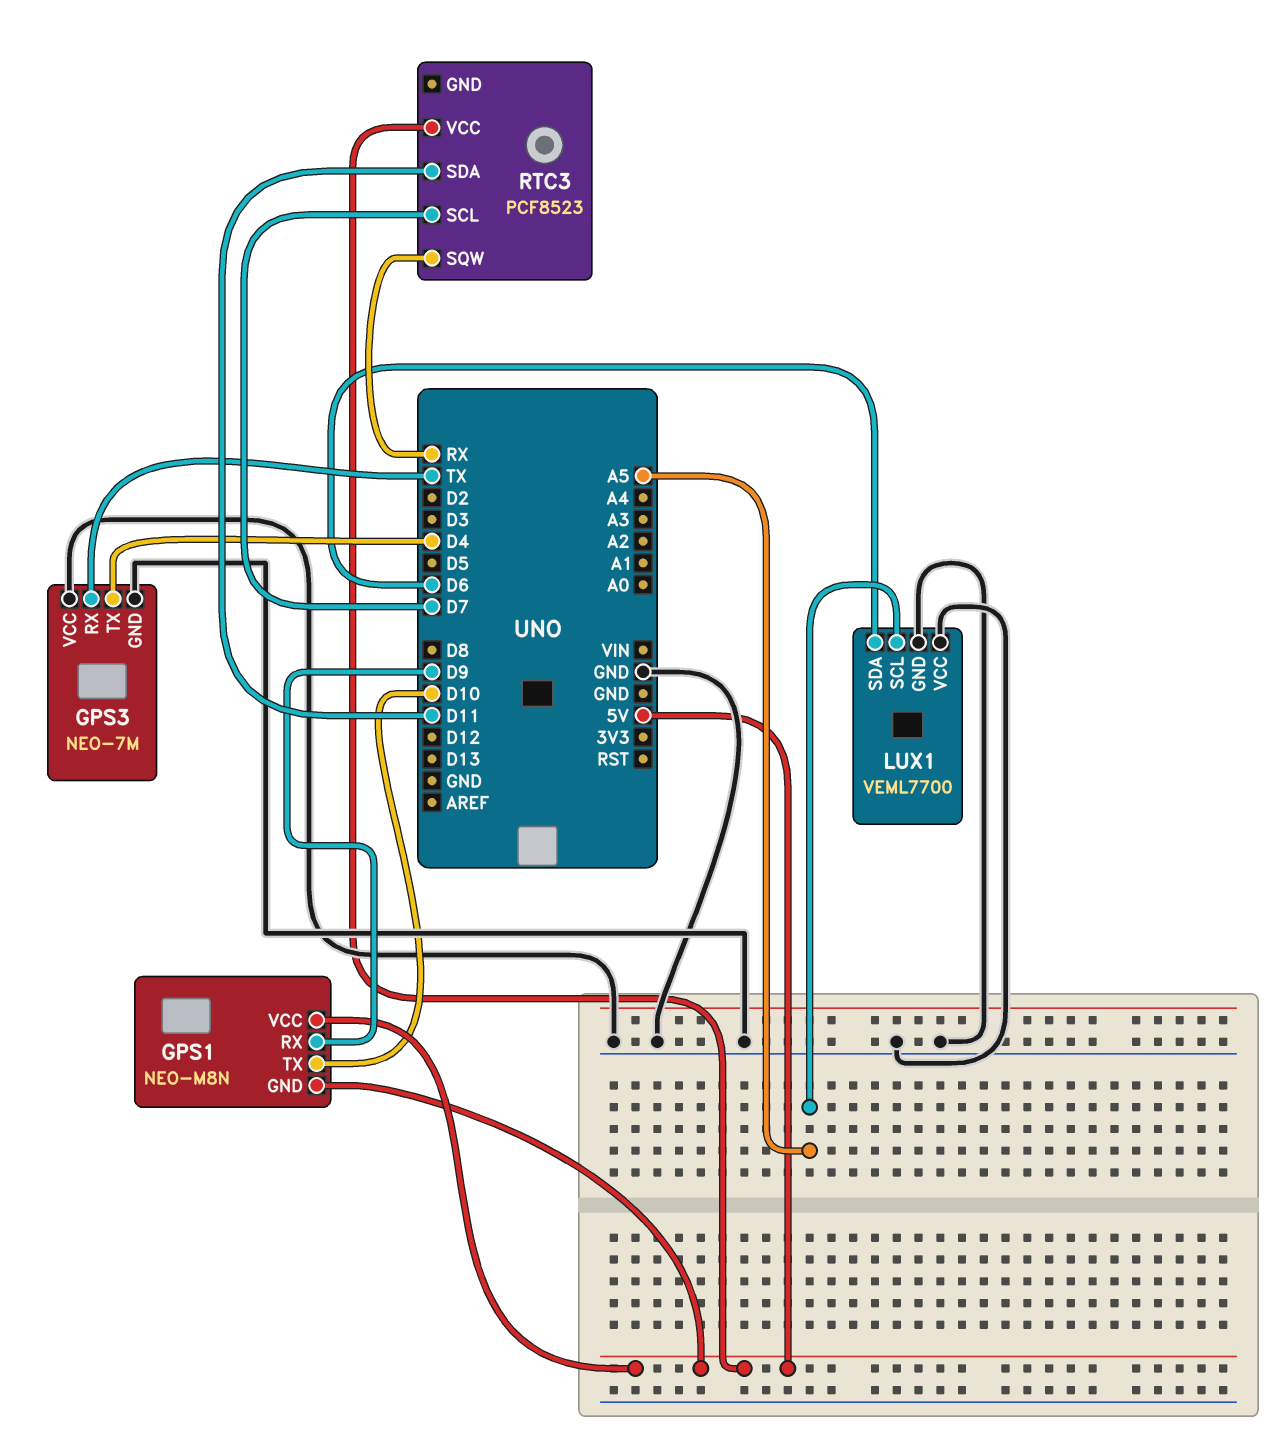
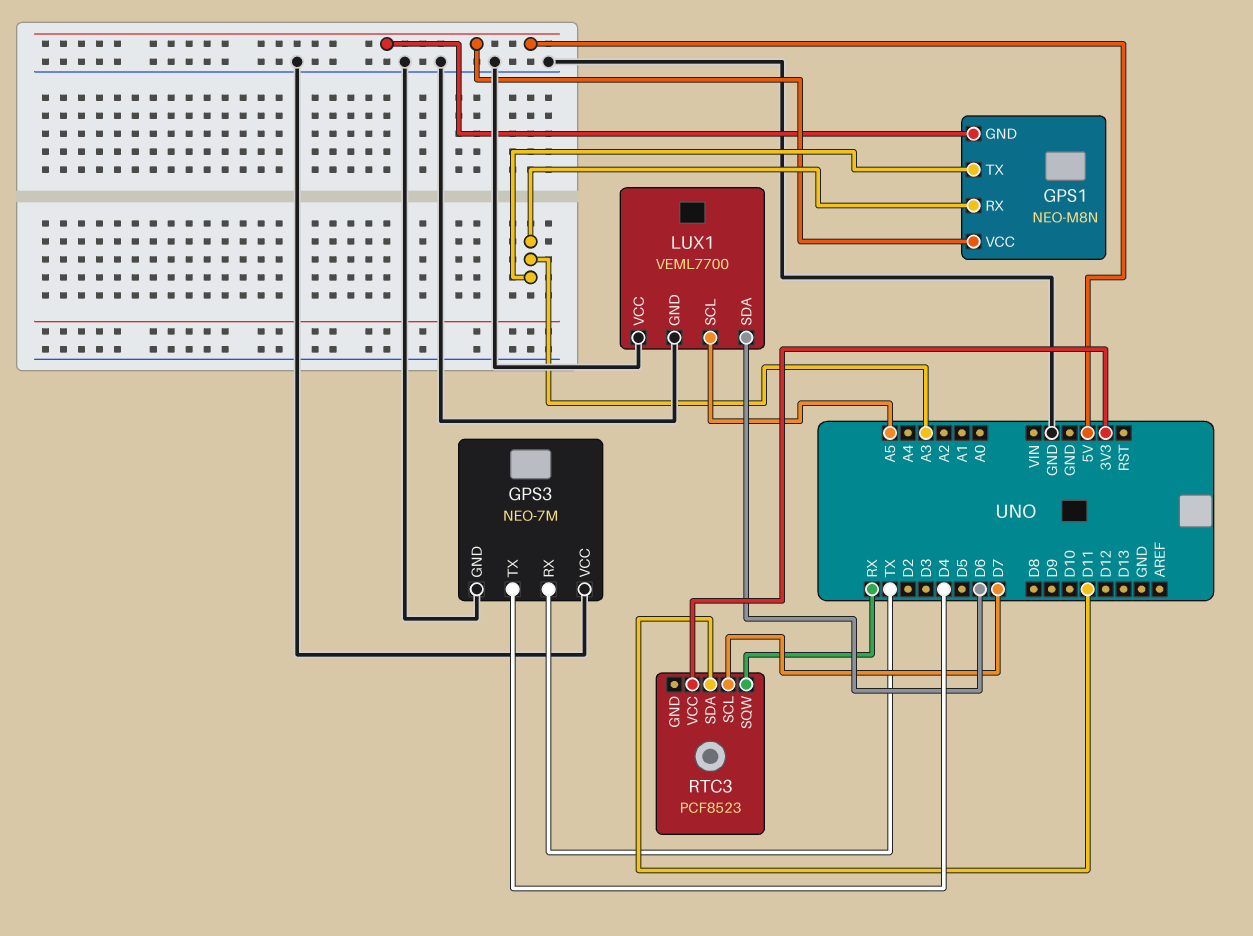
GPS1 pin RX: D9 -> A3
GPS1 pin TX: D10 -> A3
RTC3 pin VCC: 5V -> 3V3

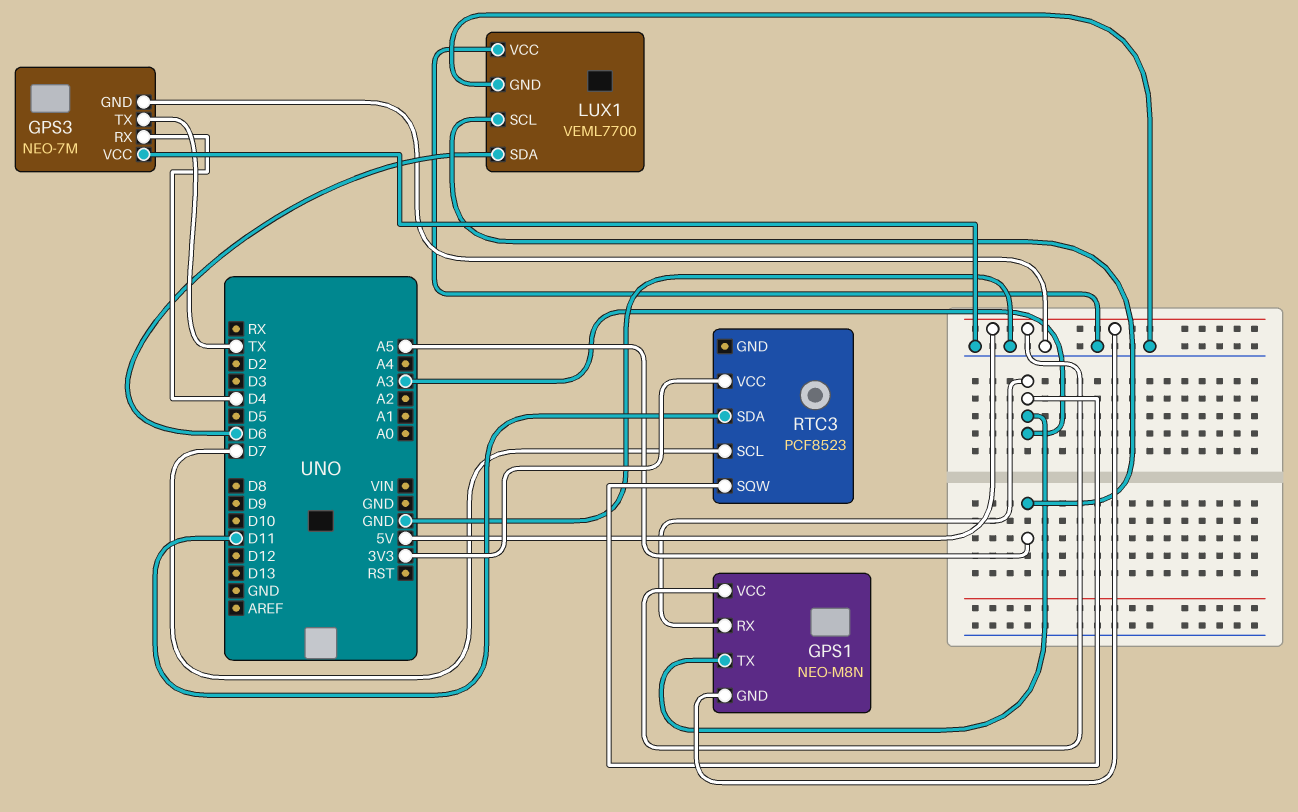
GPS3 pin RX: TX -> D4
GPS3 pin TX: D4 -> TX
RTC3 pin SQW: RX -> A3

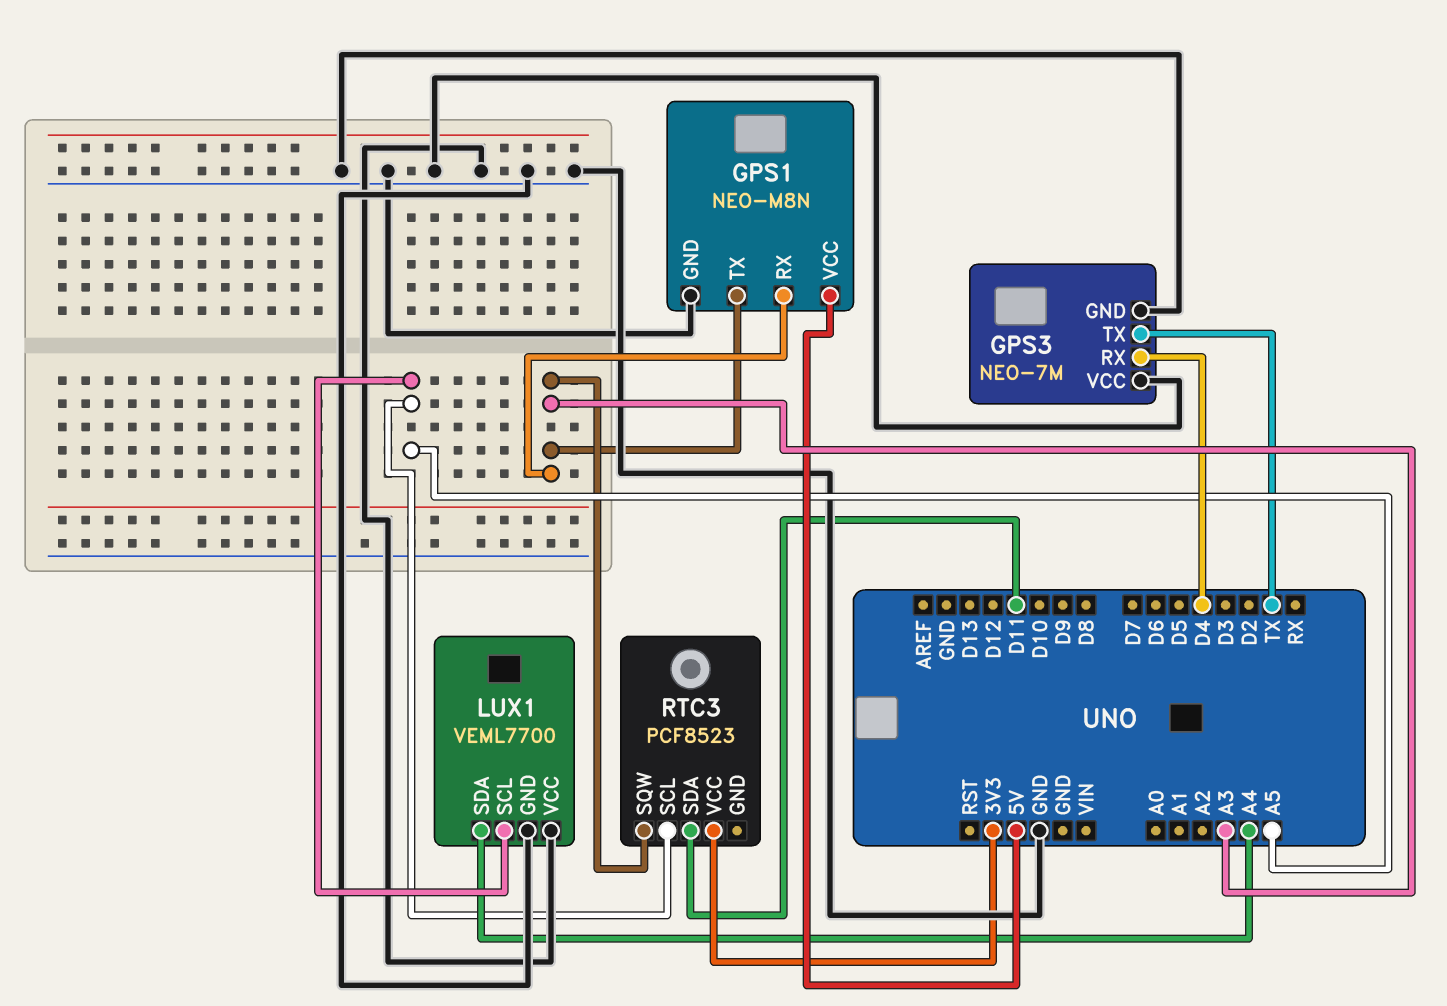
GPS1 pin GND: 5V -> GND
LUX1 pin SDA: D6 -> A4
RTC3 pin SCL: D7 -> A5

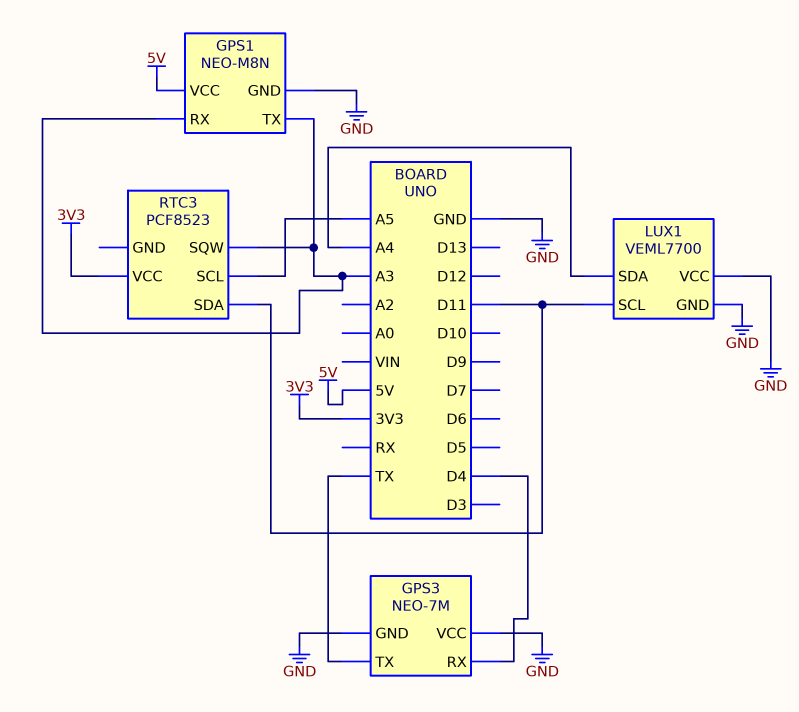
LUX1 pin SCL: A5 -> D11

